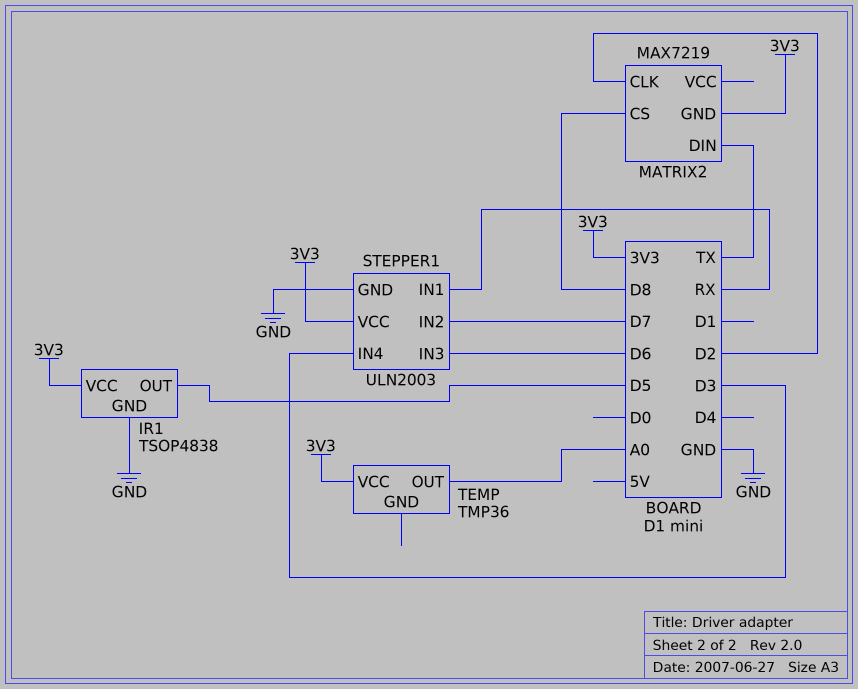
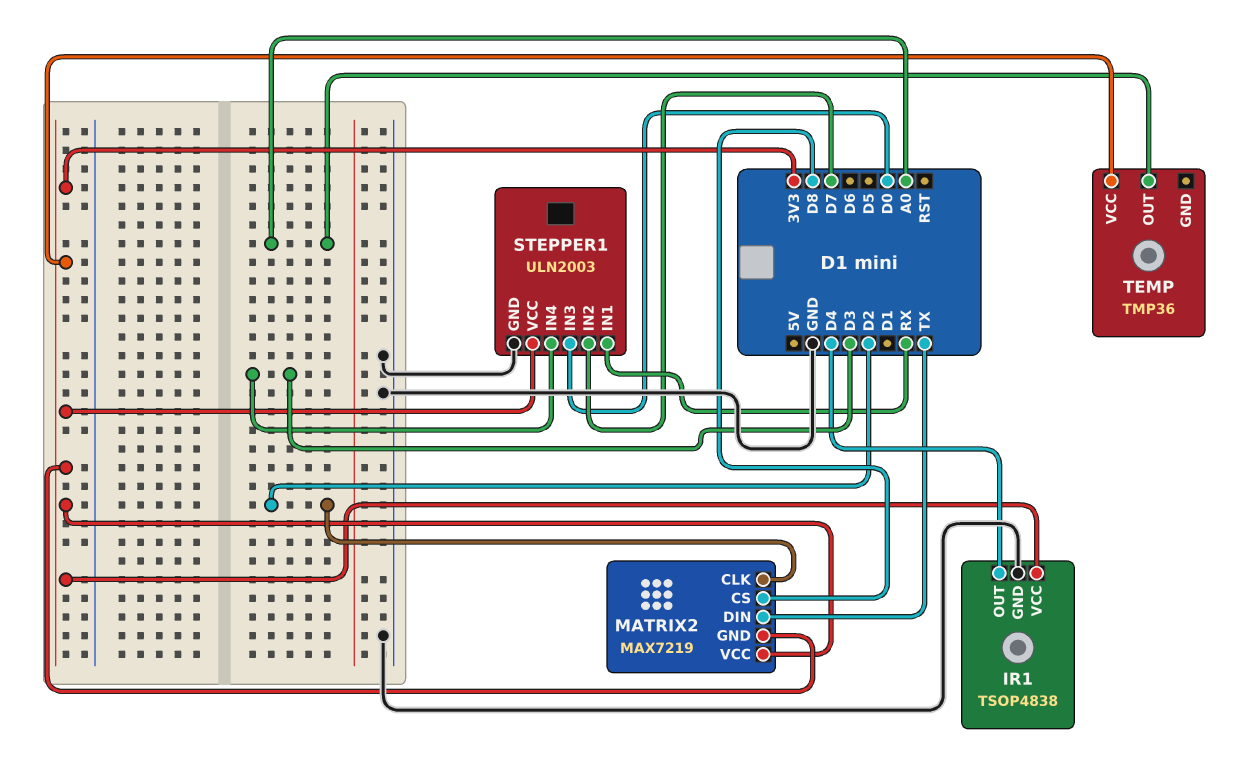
IR1 pin OUT: D5 -> D4
MATRIX2 pin VCC: none -> 3V3
STEPPER1 pin IN3: D6 -> D0

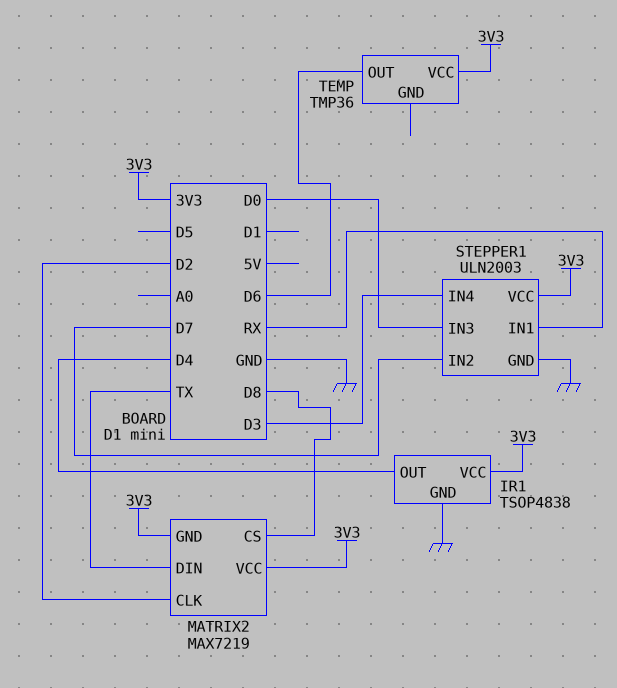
TEMP pin OUT: A0 -> D6

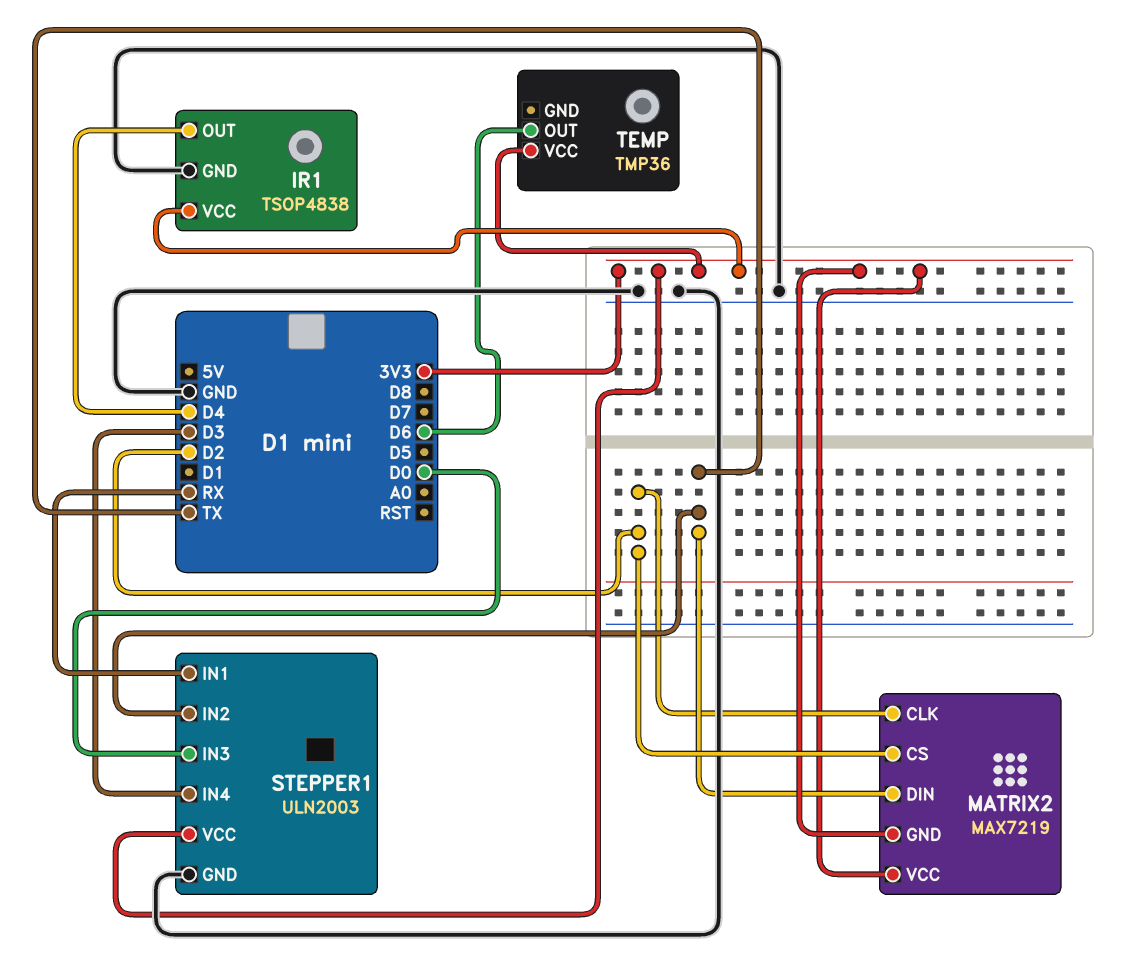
MATRIX2 pin CS: D8 -> D2
STEPPER1 pin IN2: D7 -> TX

